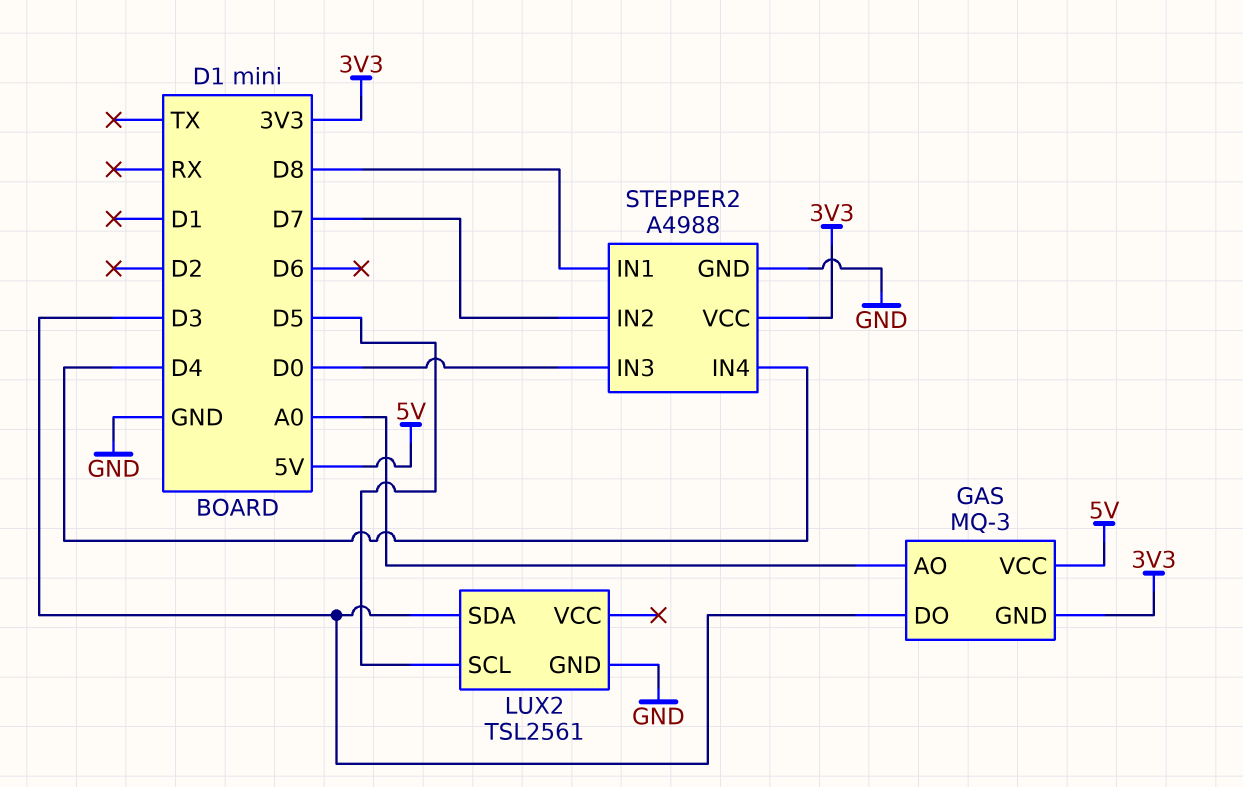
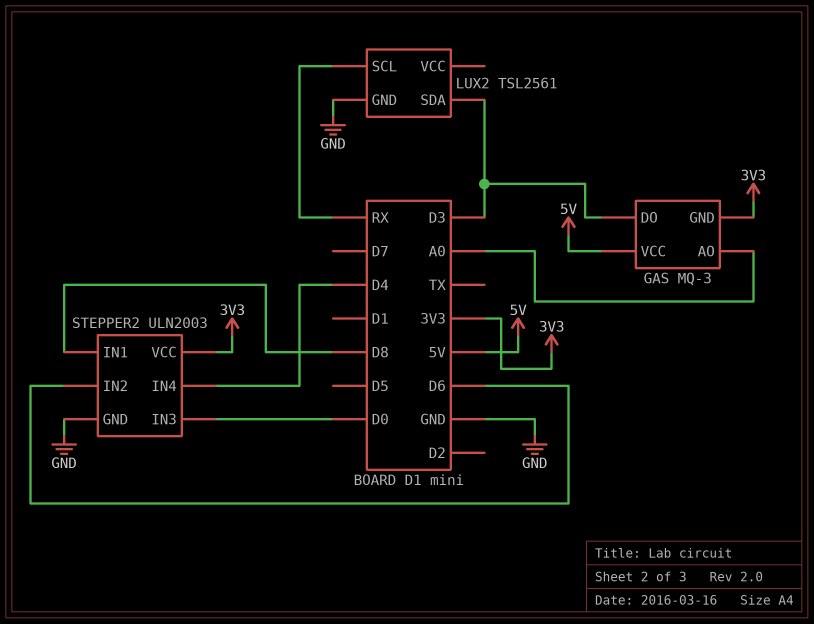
LUX2 pin SCL: D5 -> RX
STEPPER2: A4988 -> ULN2003
STEPPER2 pin IN2: D7 -> D6

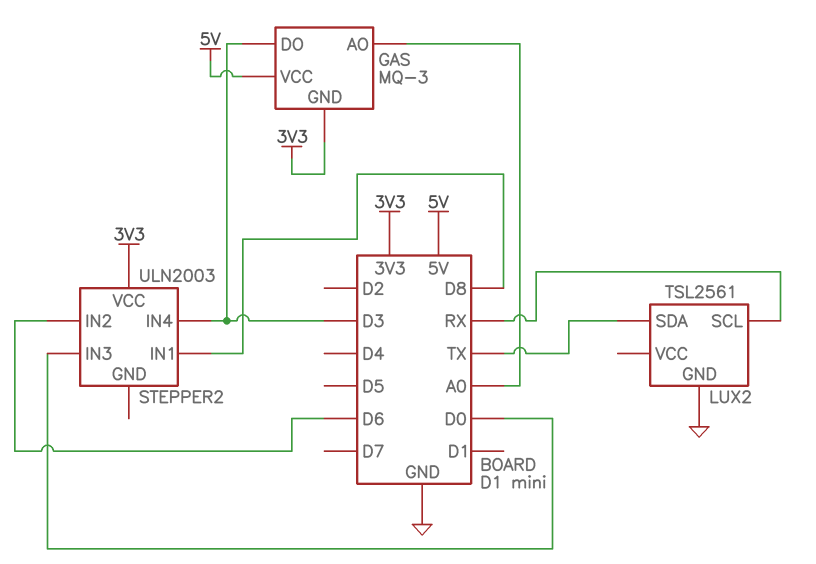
LUX2 pin SDA: D3 -> TX
STEPPER2 pin GND: GND -> none
STEPPER2 pin IN4: D4 -> D3

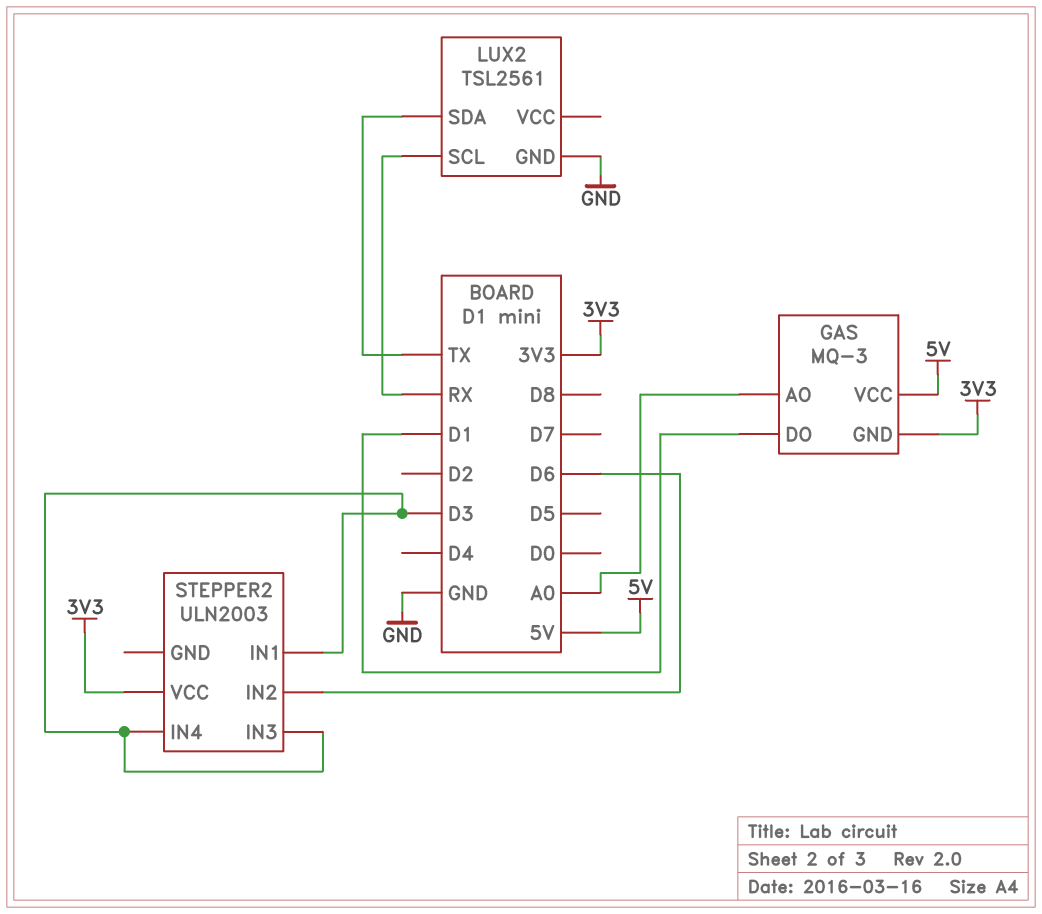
GAS pin DO: D3 -> D1
STEPPER2 pin IN1: D8 -> D3
STEPPER2 pin IN3: D0 -> D3

